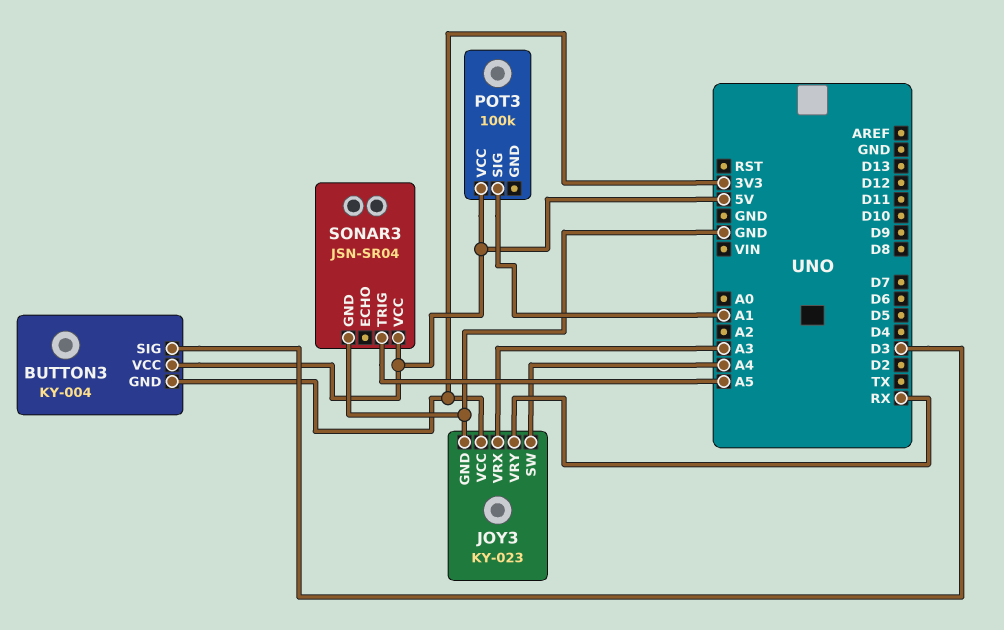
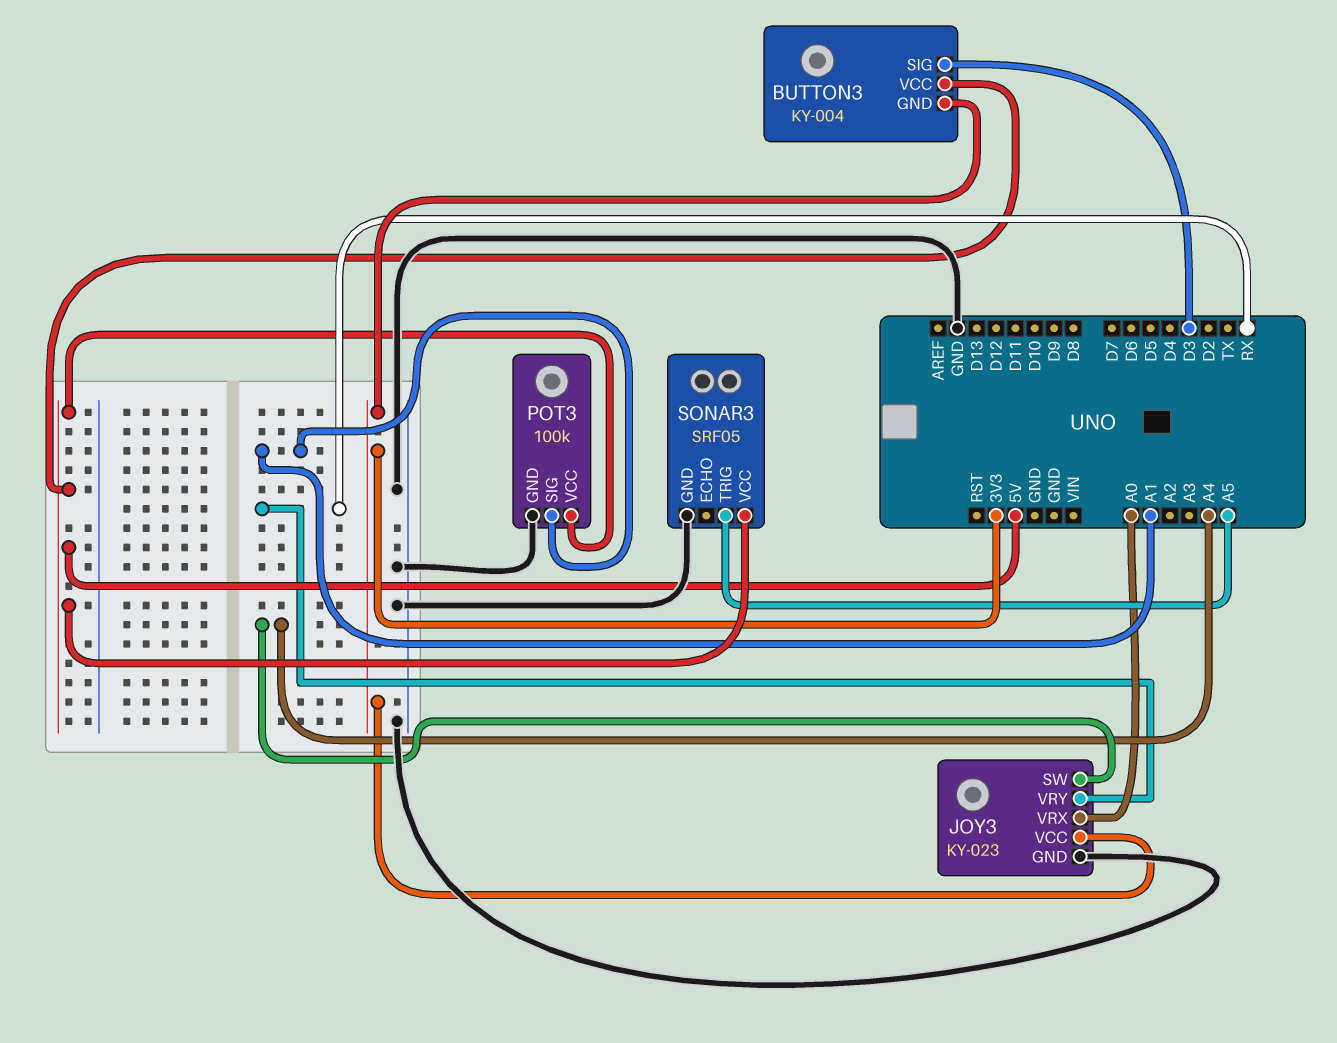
JOY3 pin VRX: A3 -> A0
POT3 pin GND: none -> GND
SONAR3: JSN-SR04 -> SRF05

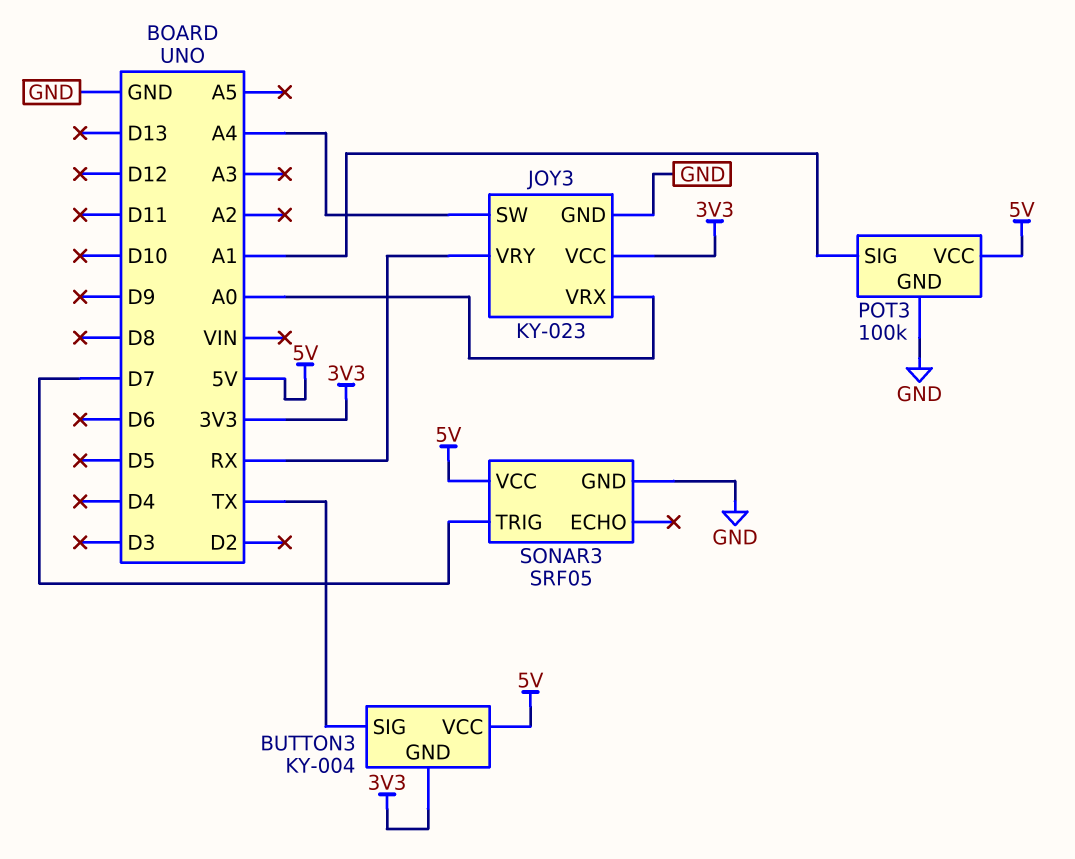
BUTTON3 pin SIG: D3 -> TX
SONAR3 pin TRIG: A5 -> D7

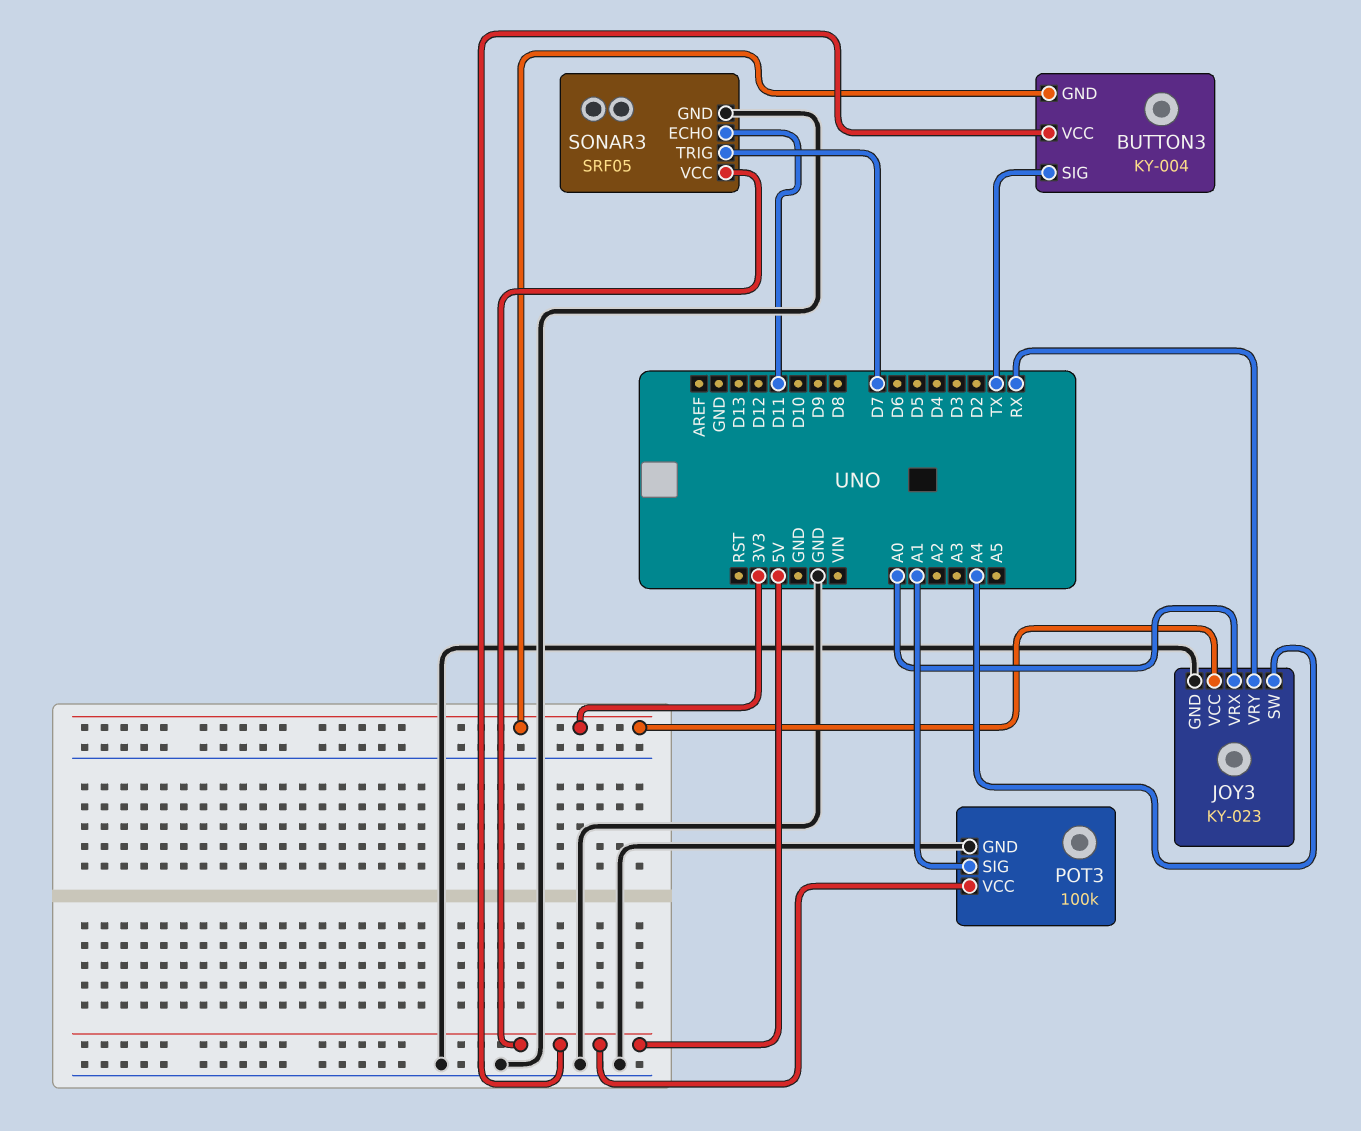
SONAR3 pin ECHO: none -> D11

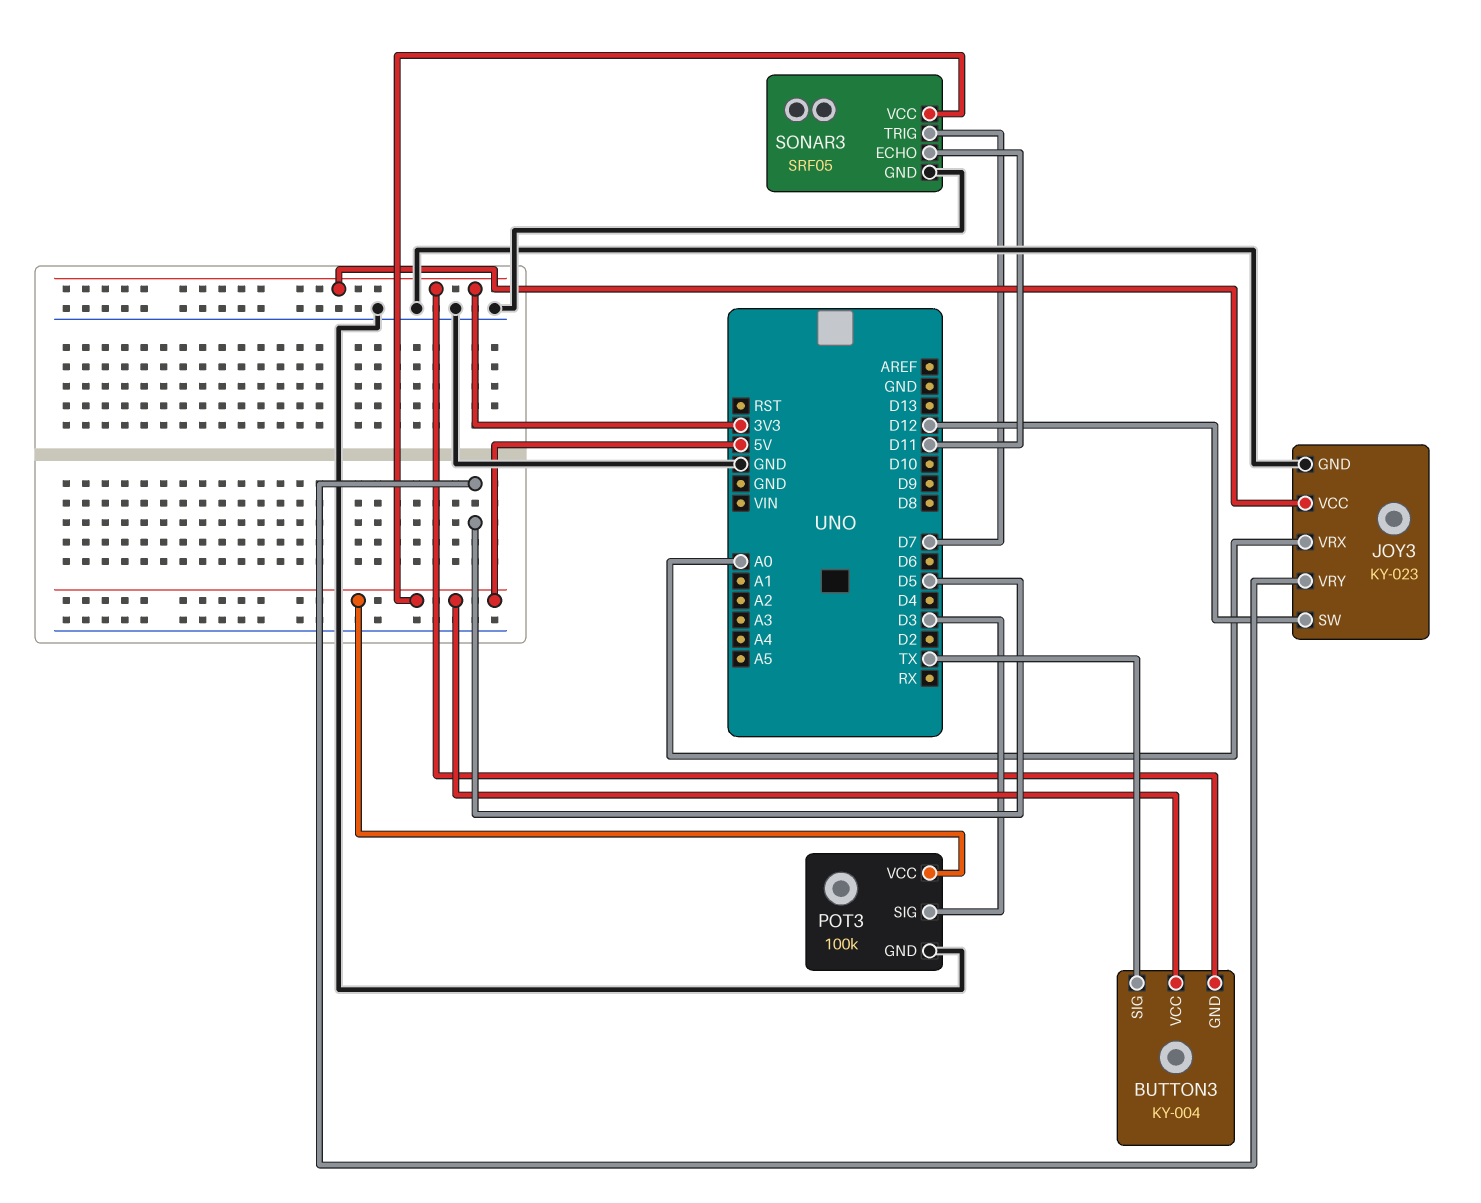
JOY3 pin SW: A4 -> D12
JOY3 pin VRY: RX -> D5
POT3 pin SIG: A1 -> D3

